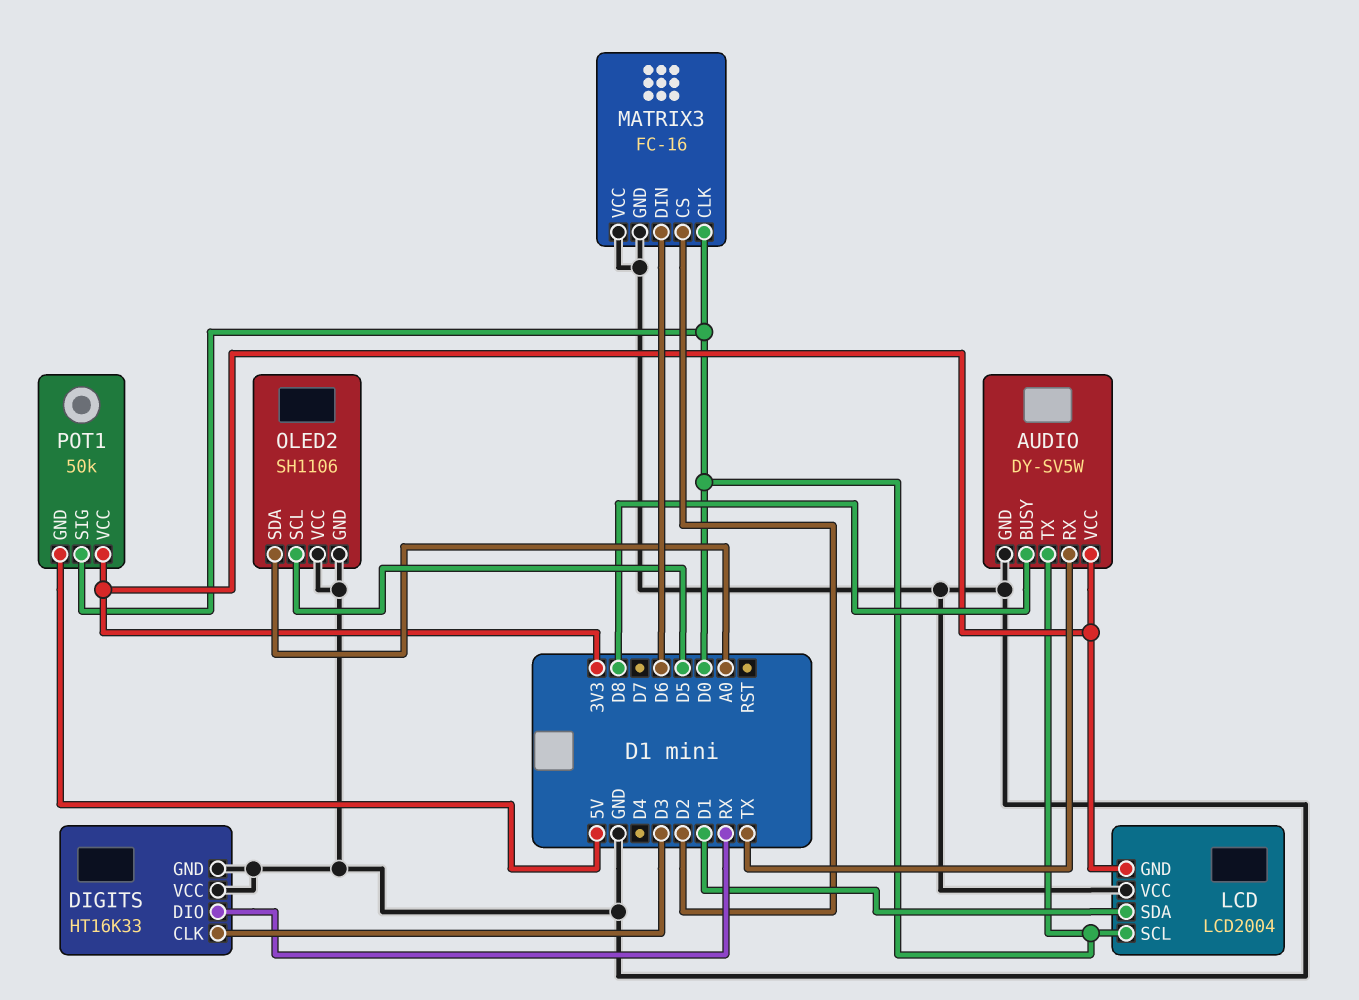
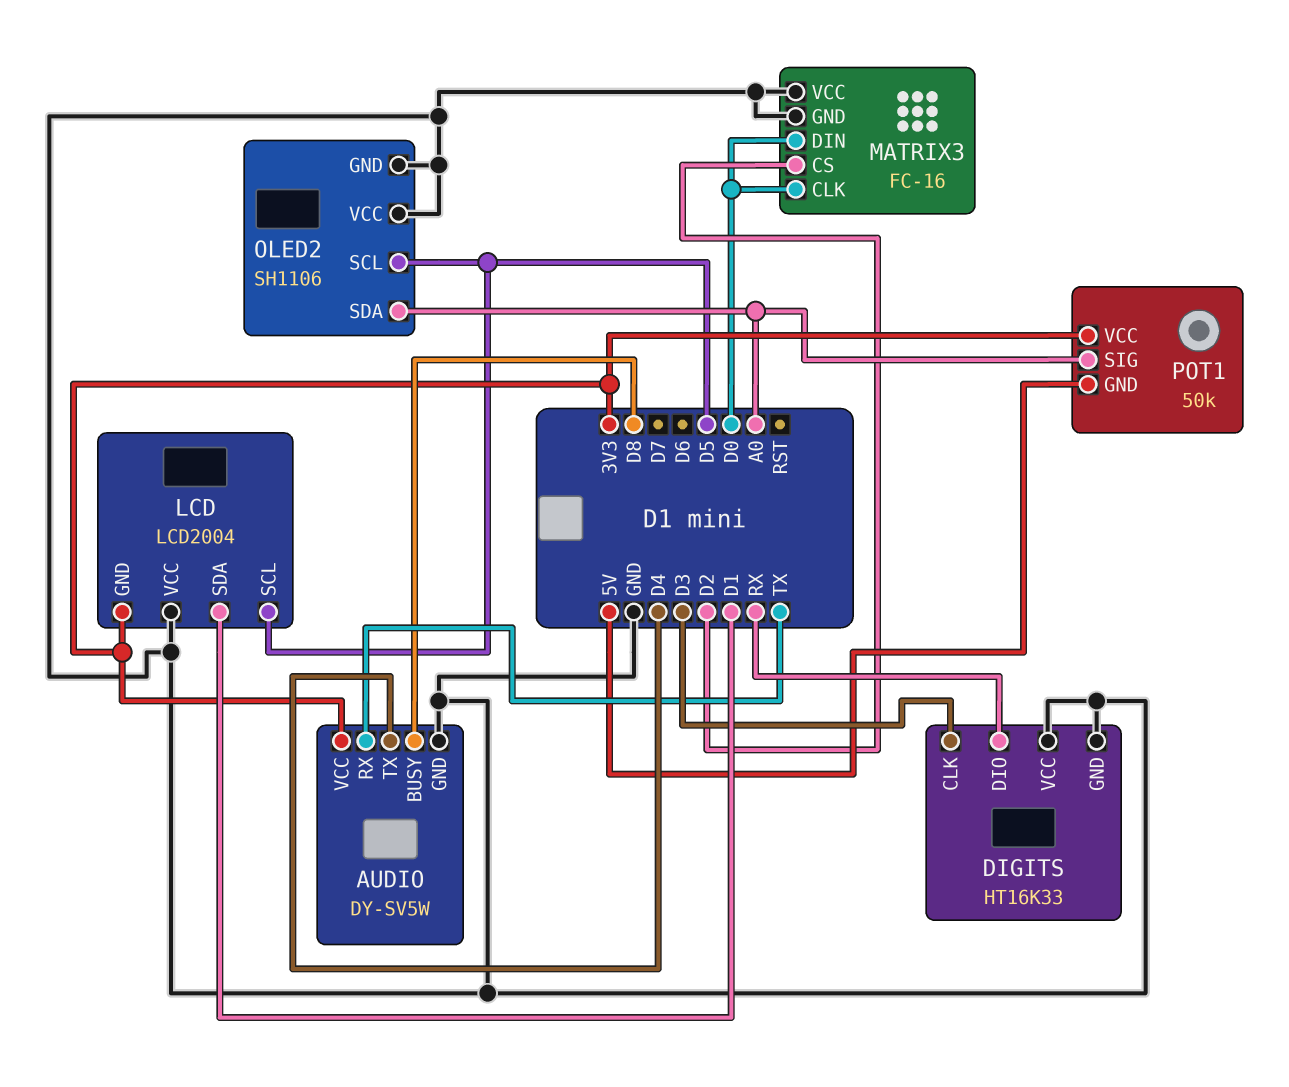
AUDIO pin TX: D0 -> D4
LCD pin SCL: D0 -> D5
MATRIX3 pin DIN: D6 -> D0
POT1 pin SIG: D0 -> A0

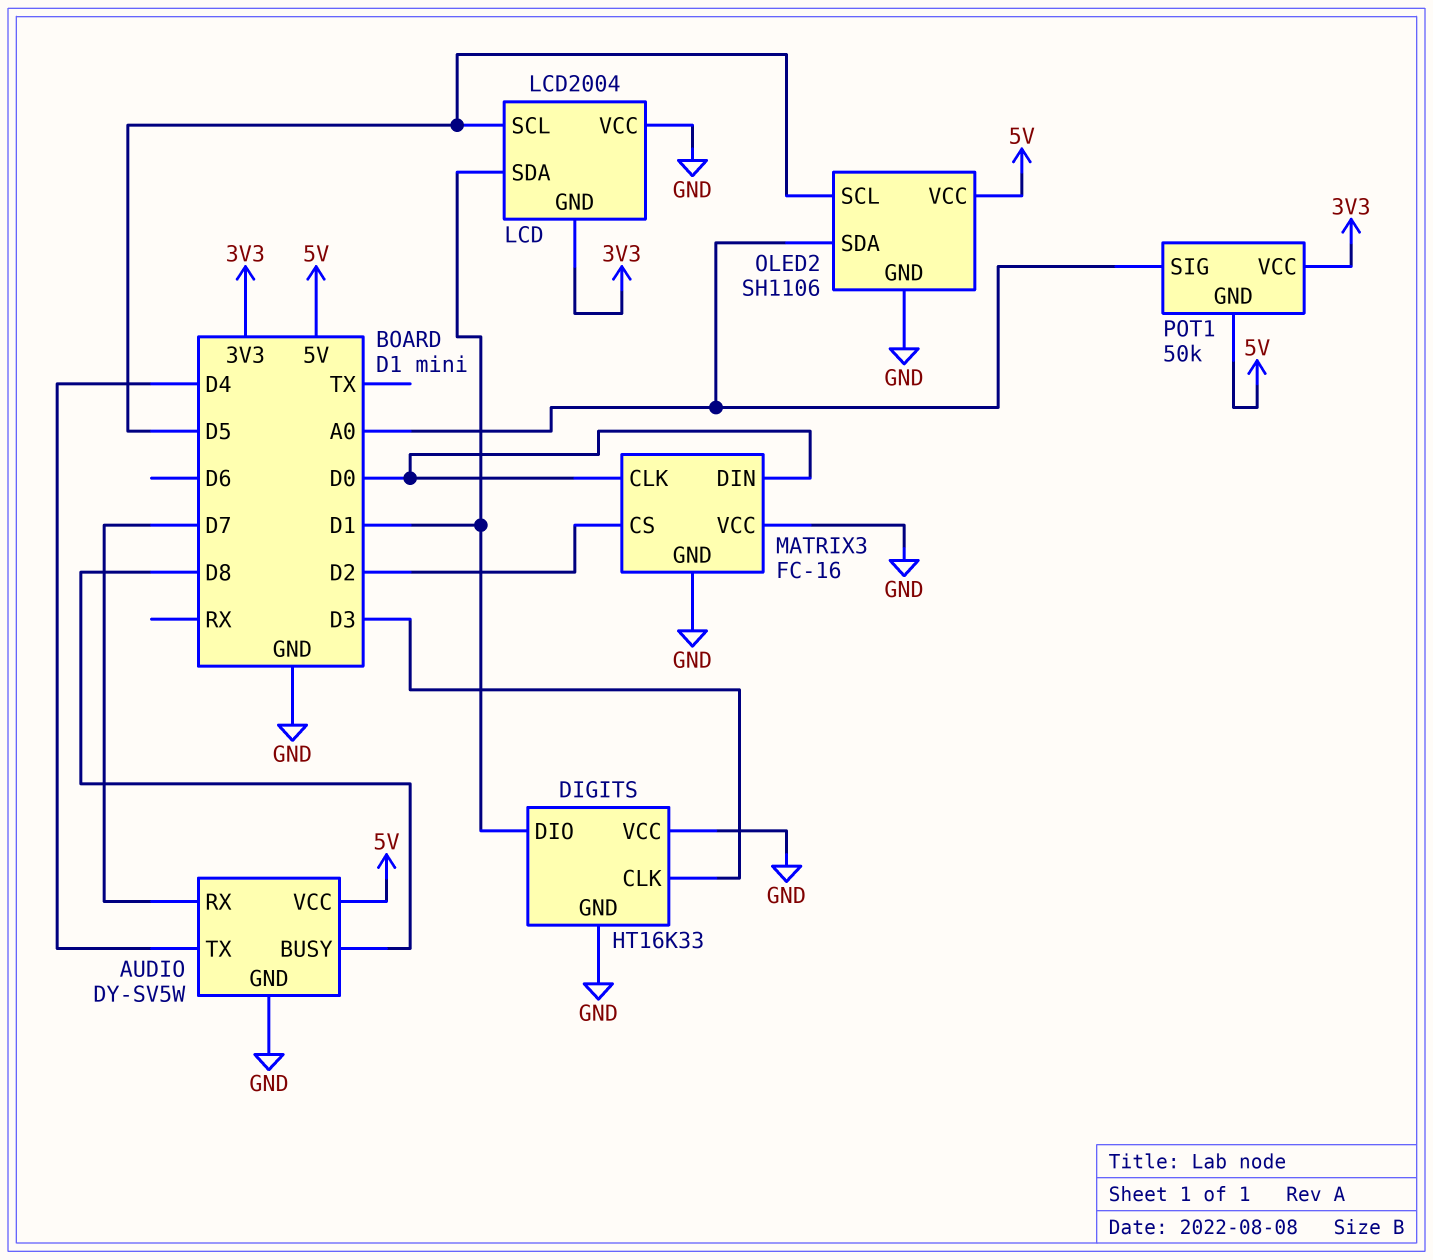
AUDIO pin RX: TX -> D7
AUDIO pin VCC: 3V3 -> 5V
DIGITS pin DIO: RX -> D1
OLED2 pin VCC: GND -> 5V

